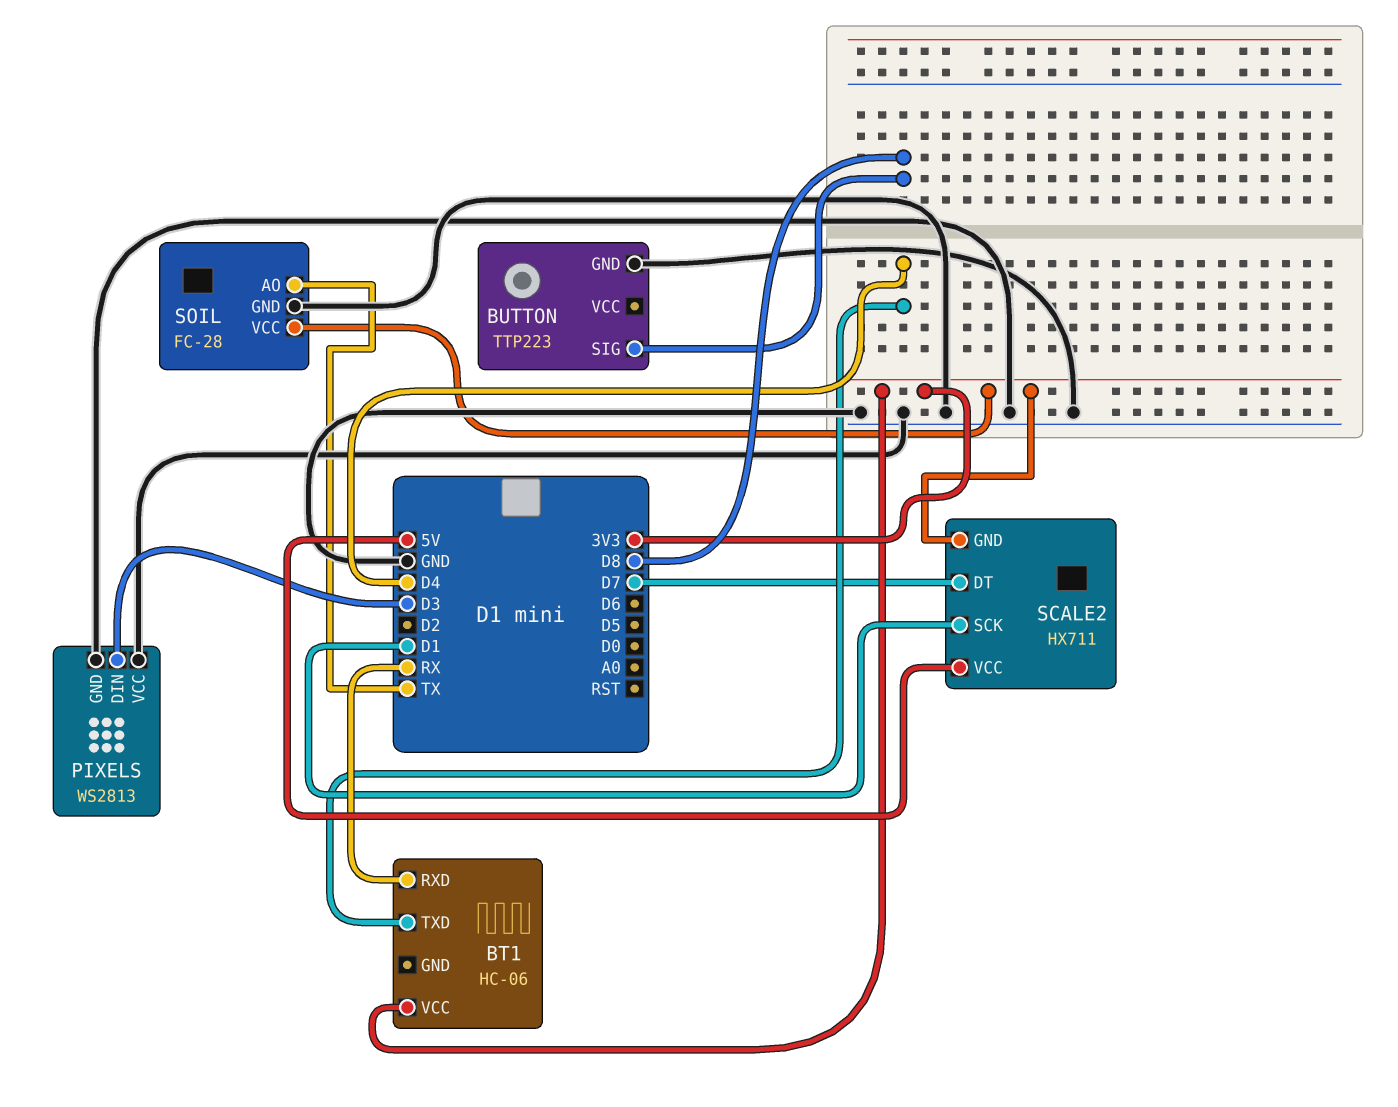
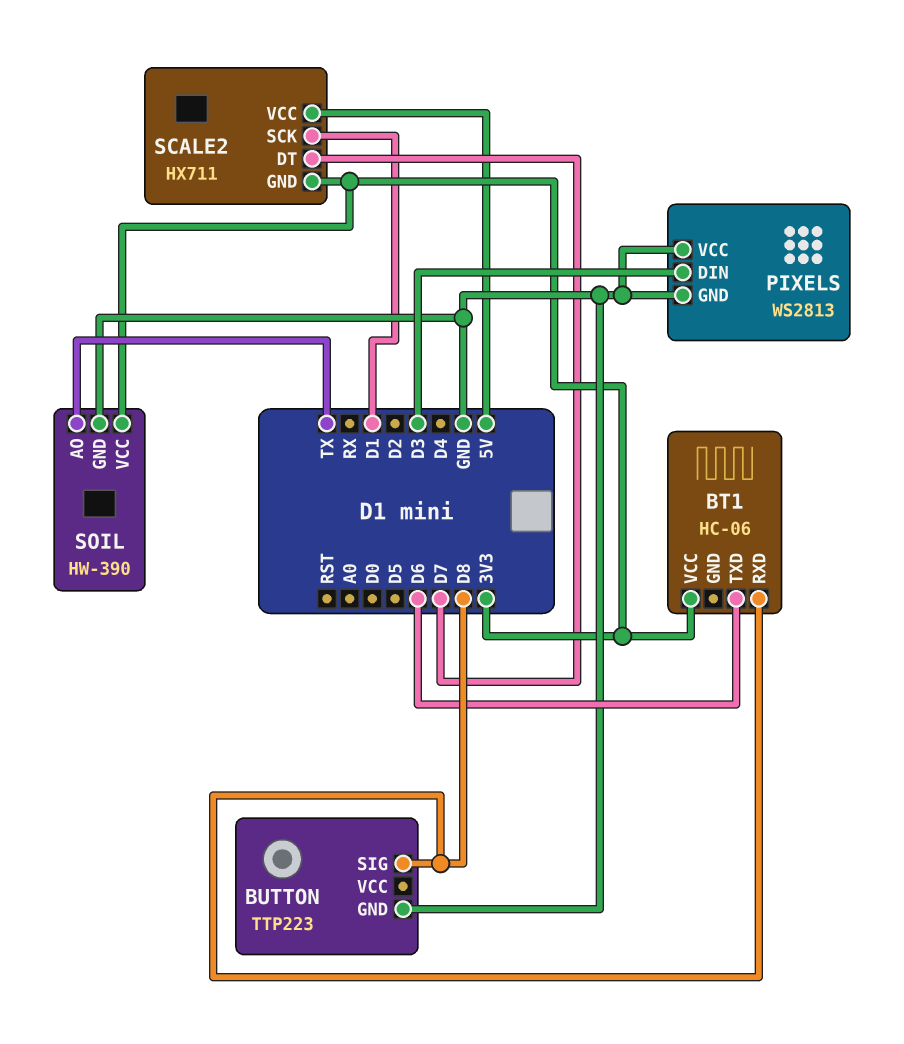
BT1 pin RXD: RX -> D8
BT1 pin TXD: D4 -> D6
SOIL: FC-28 -> HW-390

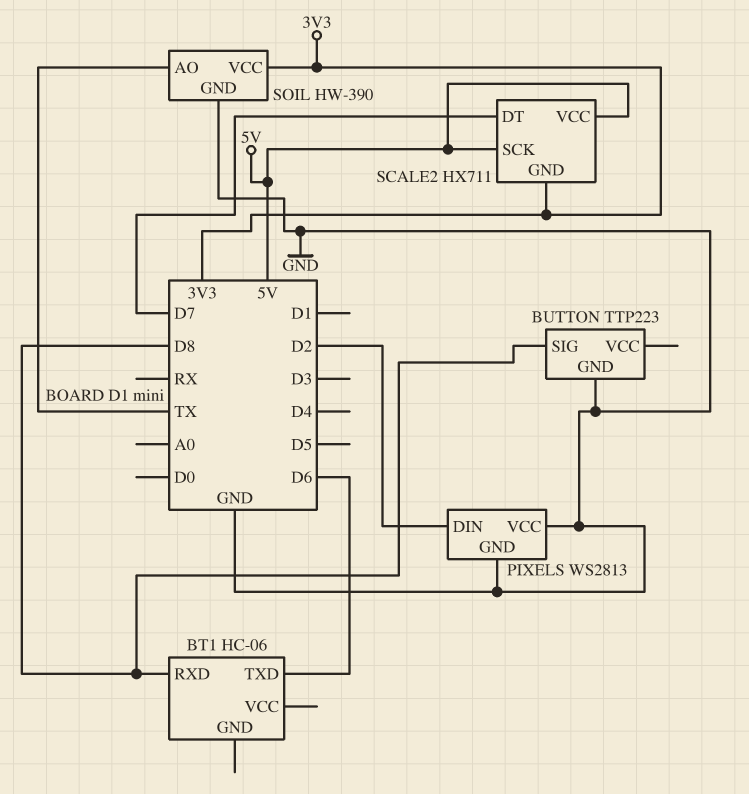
BT1 pin VCC: 3V3 -> none
PIXELS pin DIN: D3 -> D2
SCALE2 pin SCK: D1 -> 5V

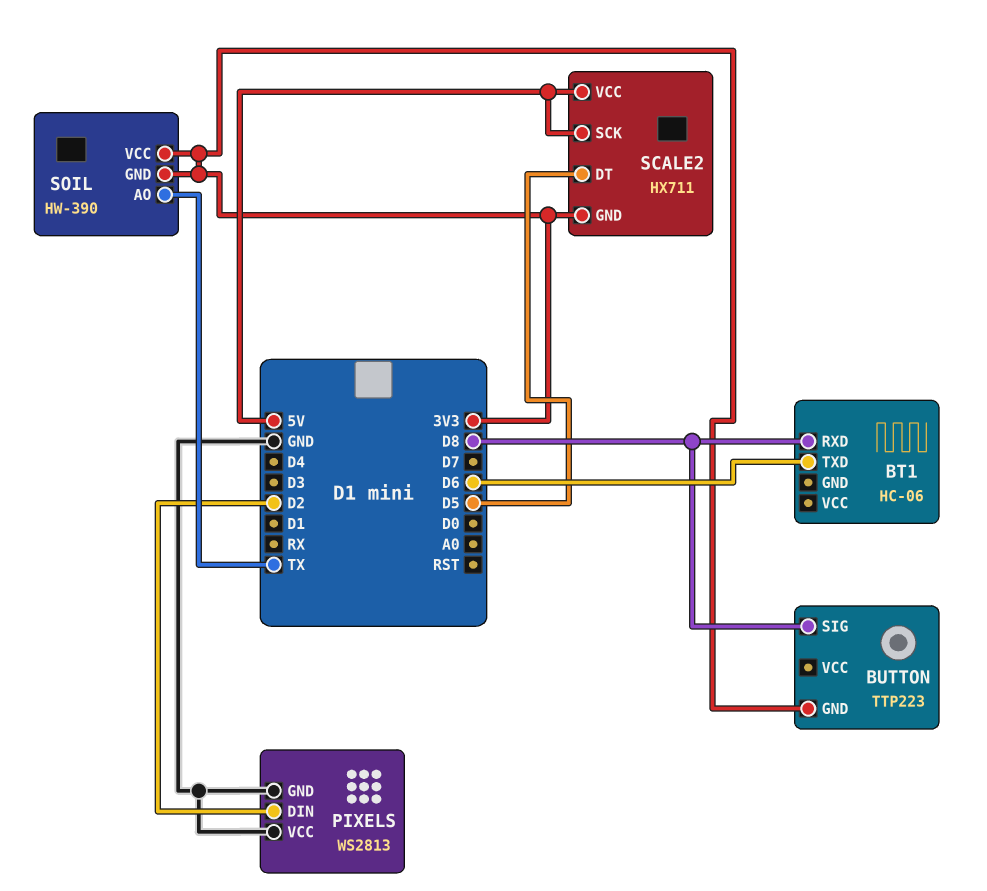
BUTTON pin GND: GND -> 3V3
SCALE2 pin DT: D7 -> D5
SOIL pin GND: GND -> 3V3

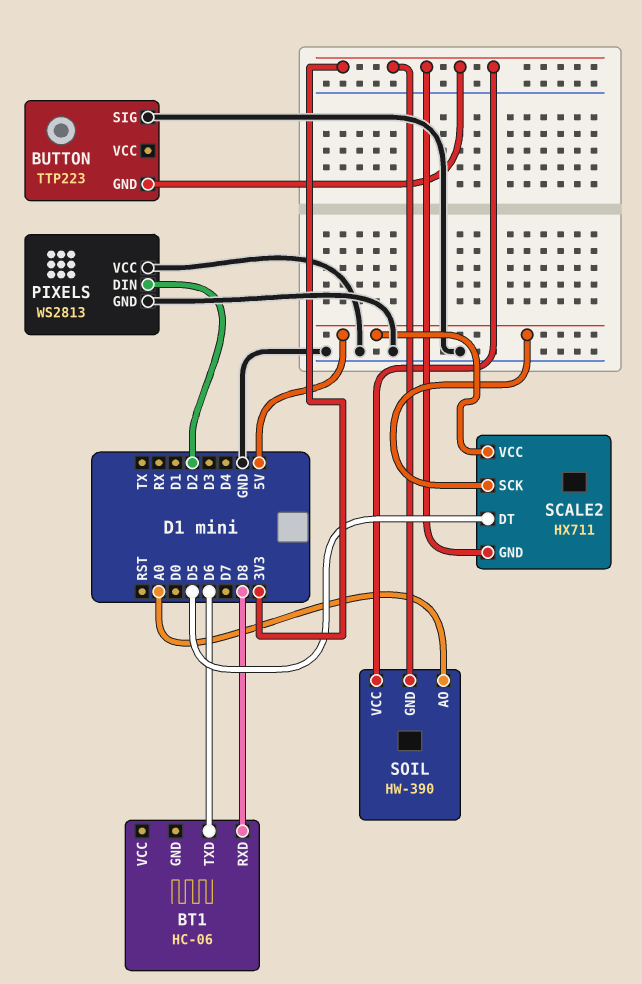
BUTTON pin SIG: D8 -> GND
SOIL pin AO: TX -> A0

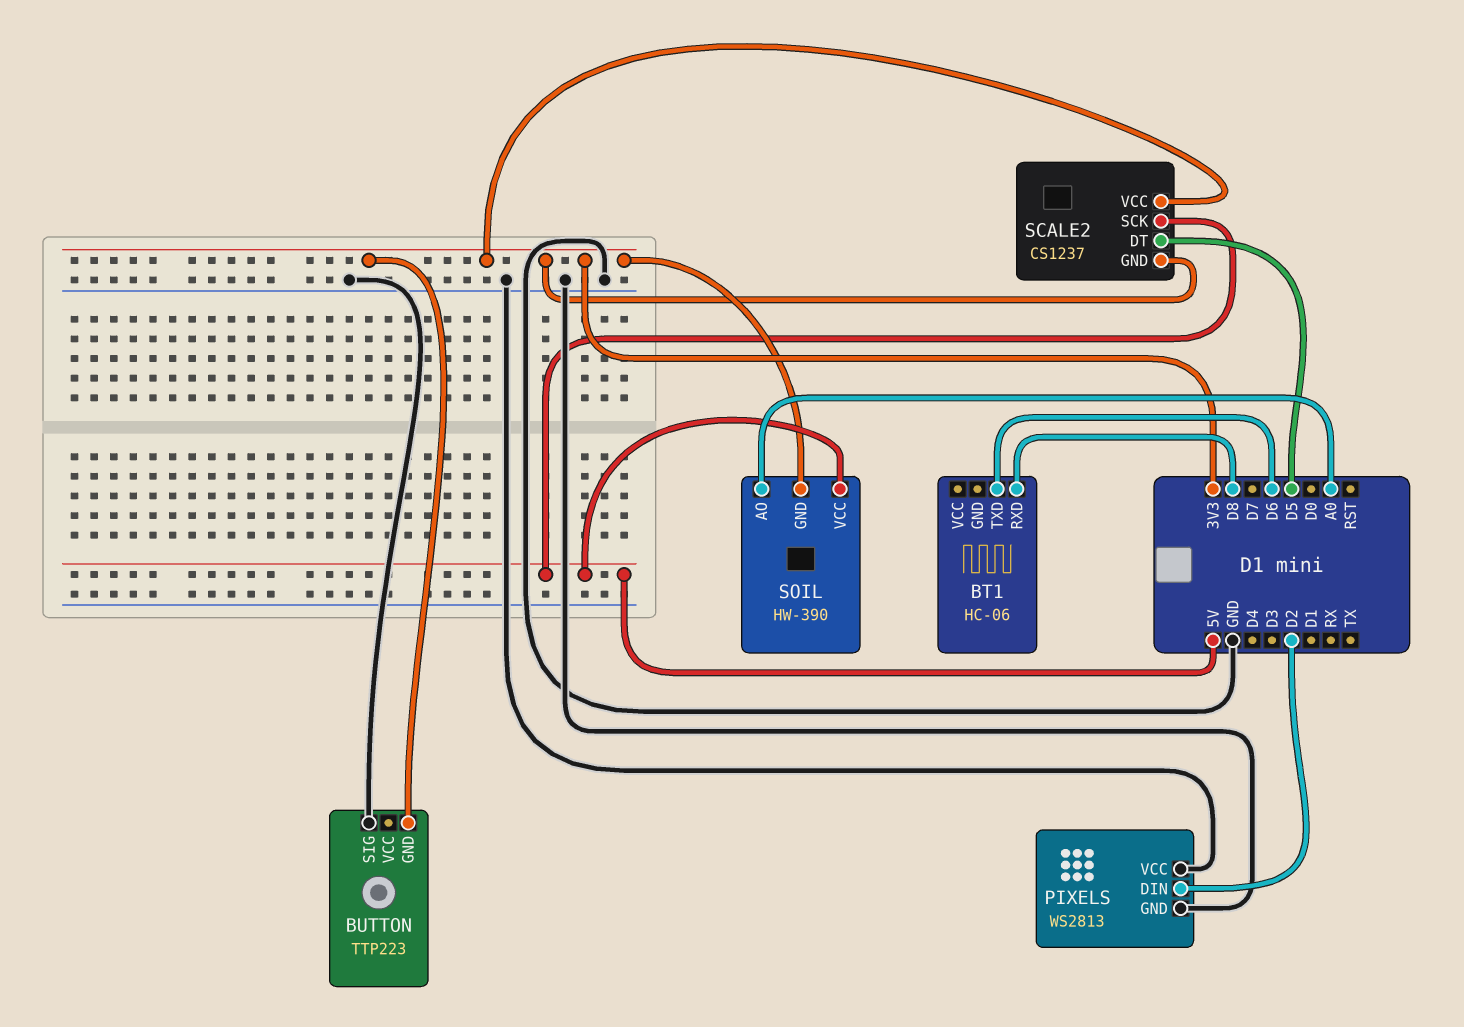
SCALE2: HX711 -> CS1237
SCALE2 pin VCC: 5V -> 3V3
SOIL pin VCC: 3V3 -> 5V

